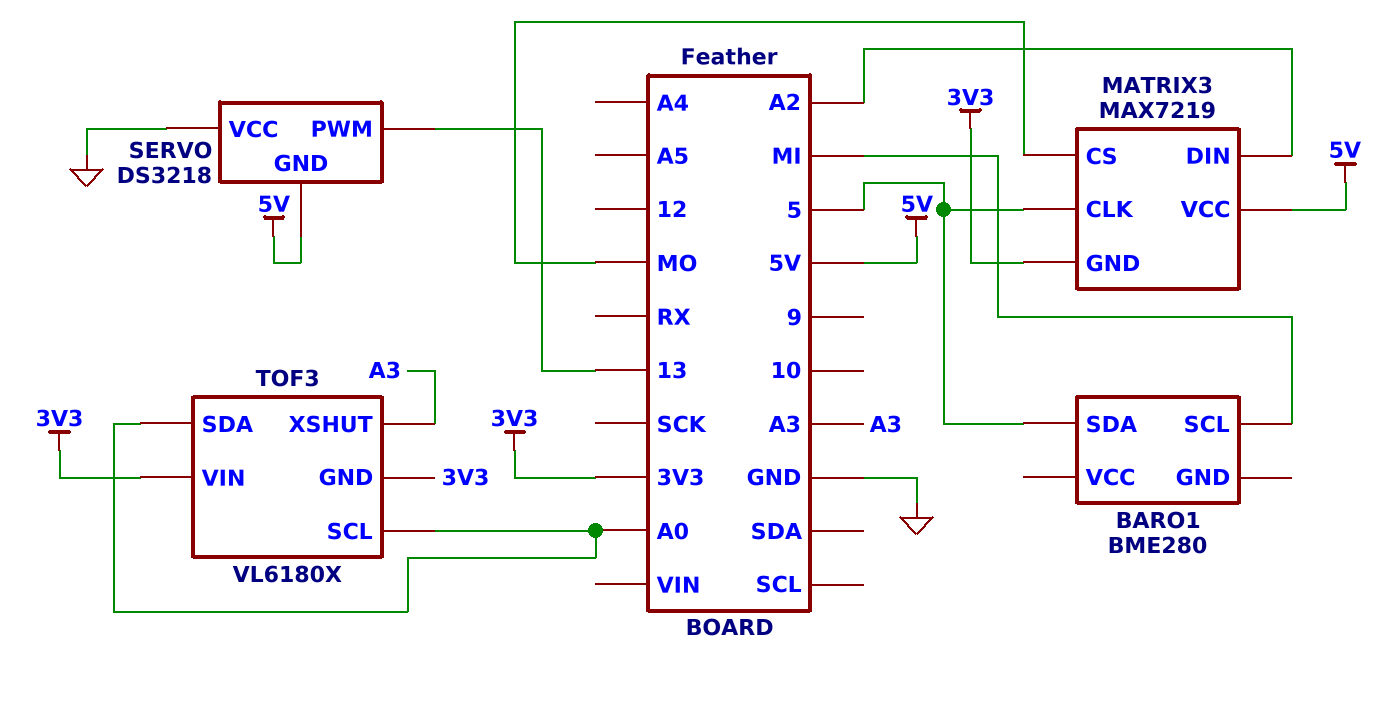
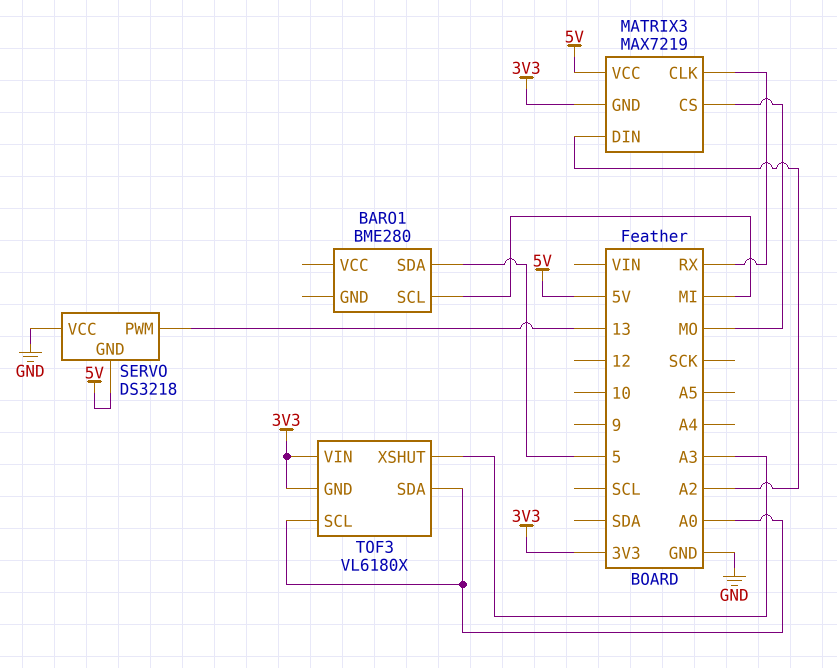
MATRIX3 pin CLK: 5 -> RX

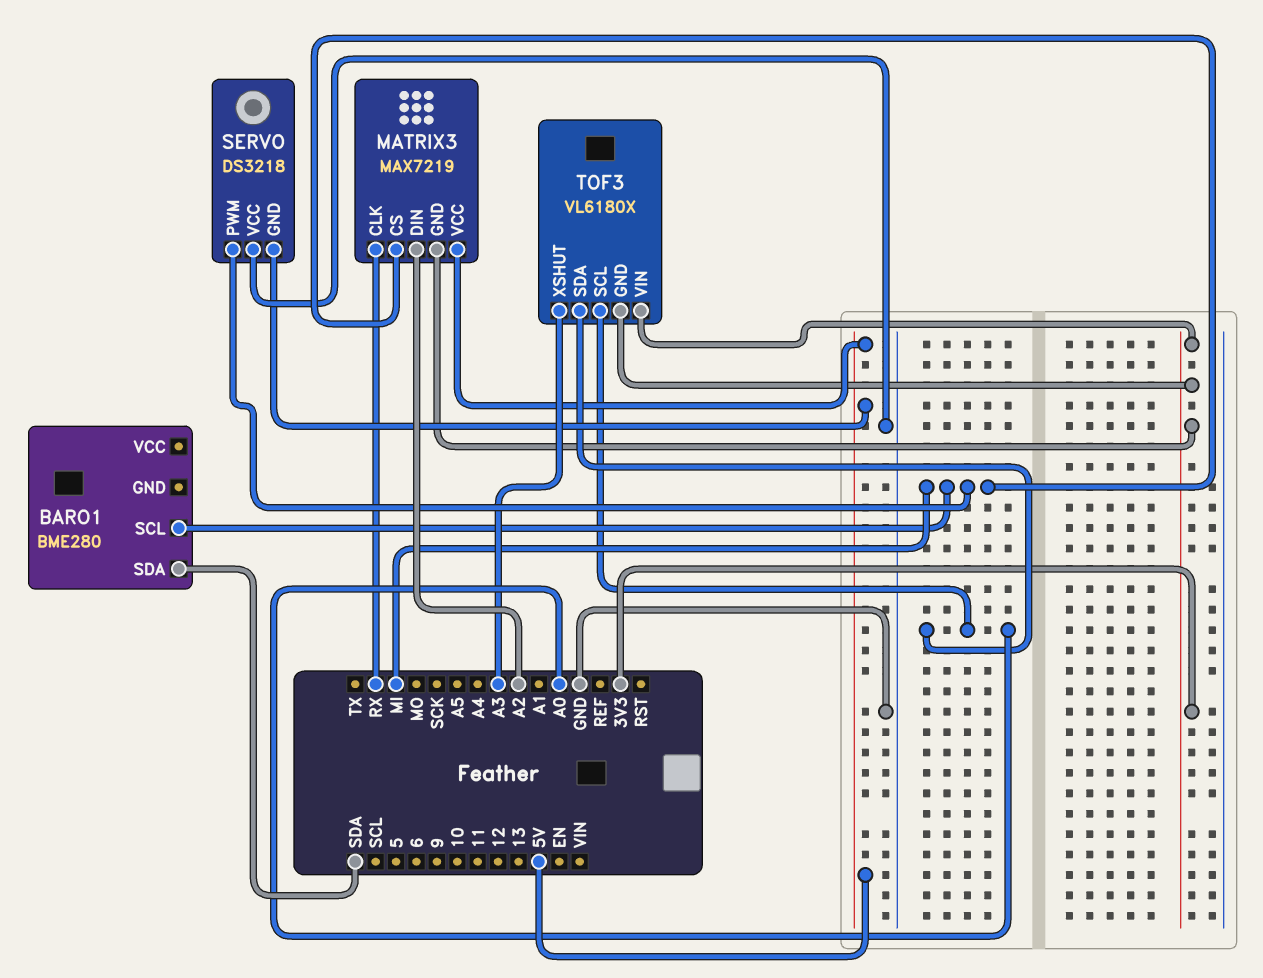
BARO1 pin SDA: 5 -> SDA
MATRIX3 pin CS: MO -> MI
SERVO pin PWM: 13 -> MI

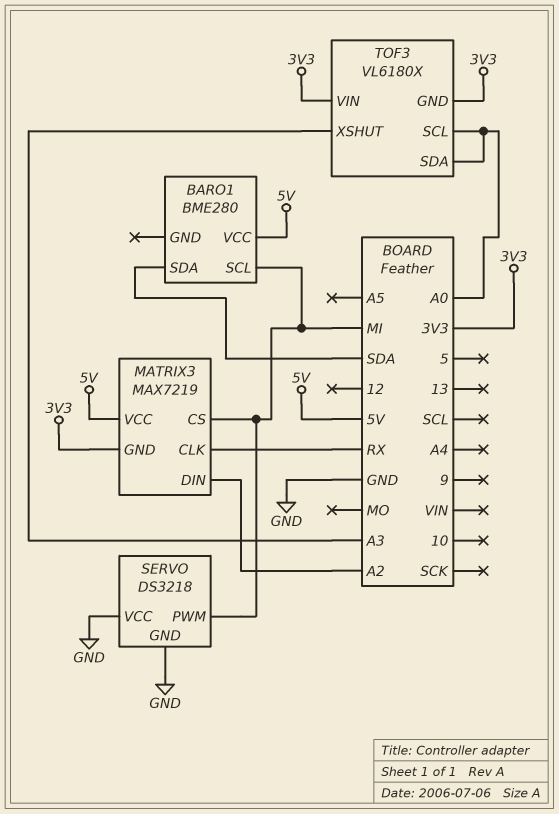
BARO1 pin VCC: none -> 5V
SERVO pin GND: 5V -> GND

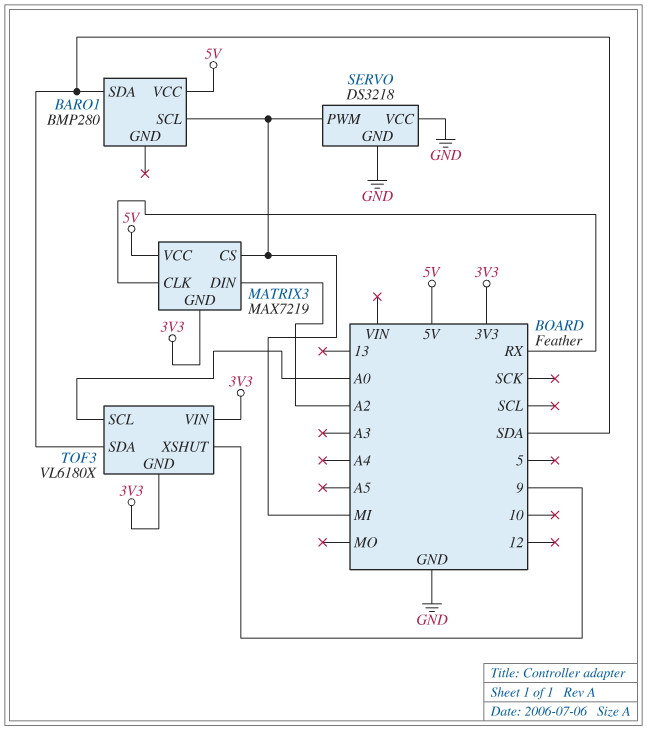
BARO1: BME280 -> BMP280
TOF3 pin SDA: A0 -> SDA
TOF3 pin XSHUT: A3 -> 9

